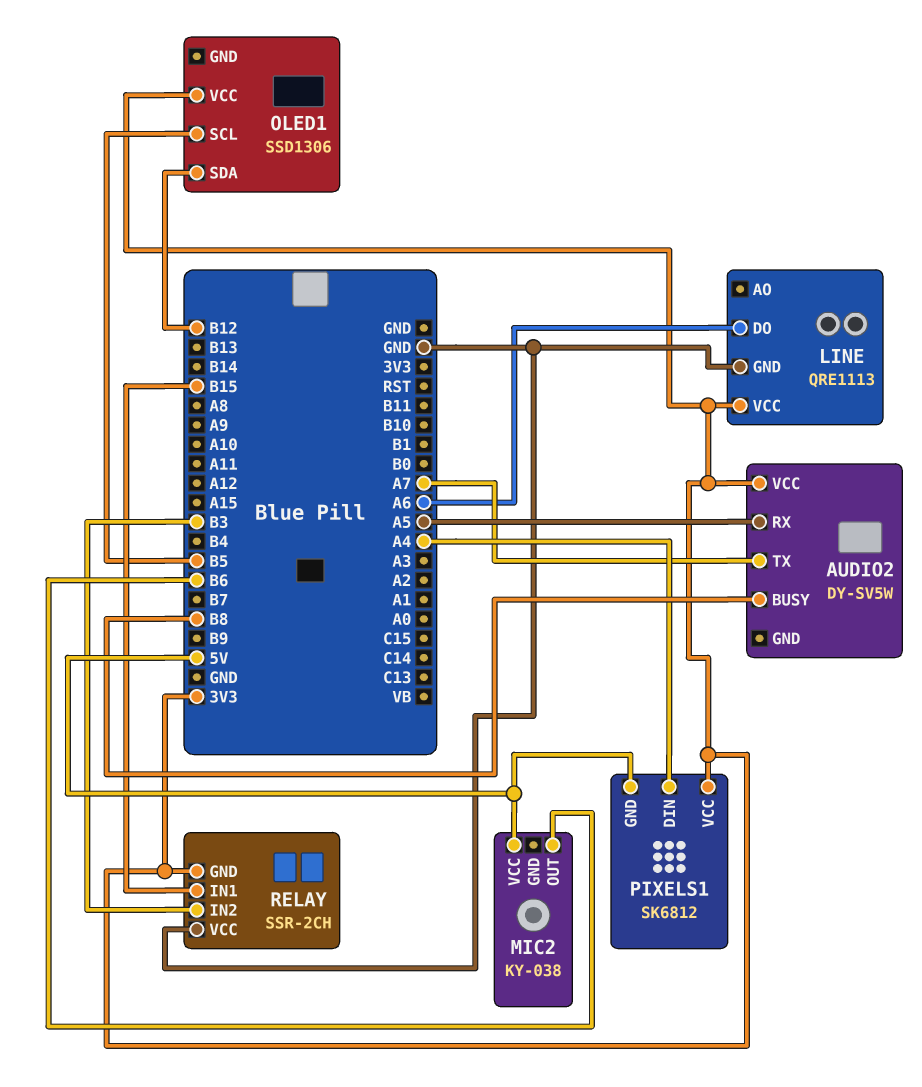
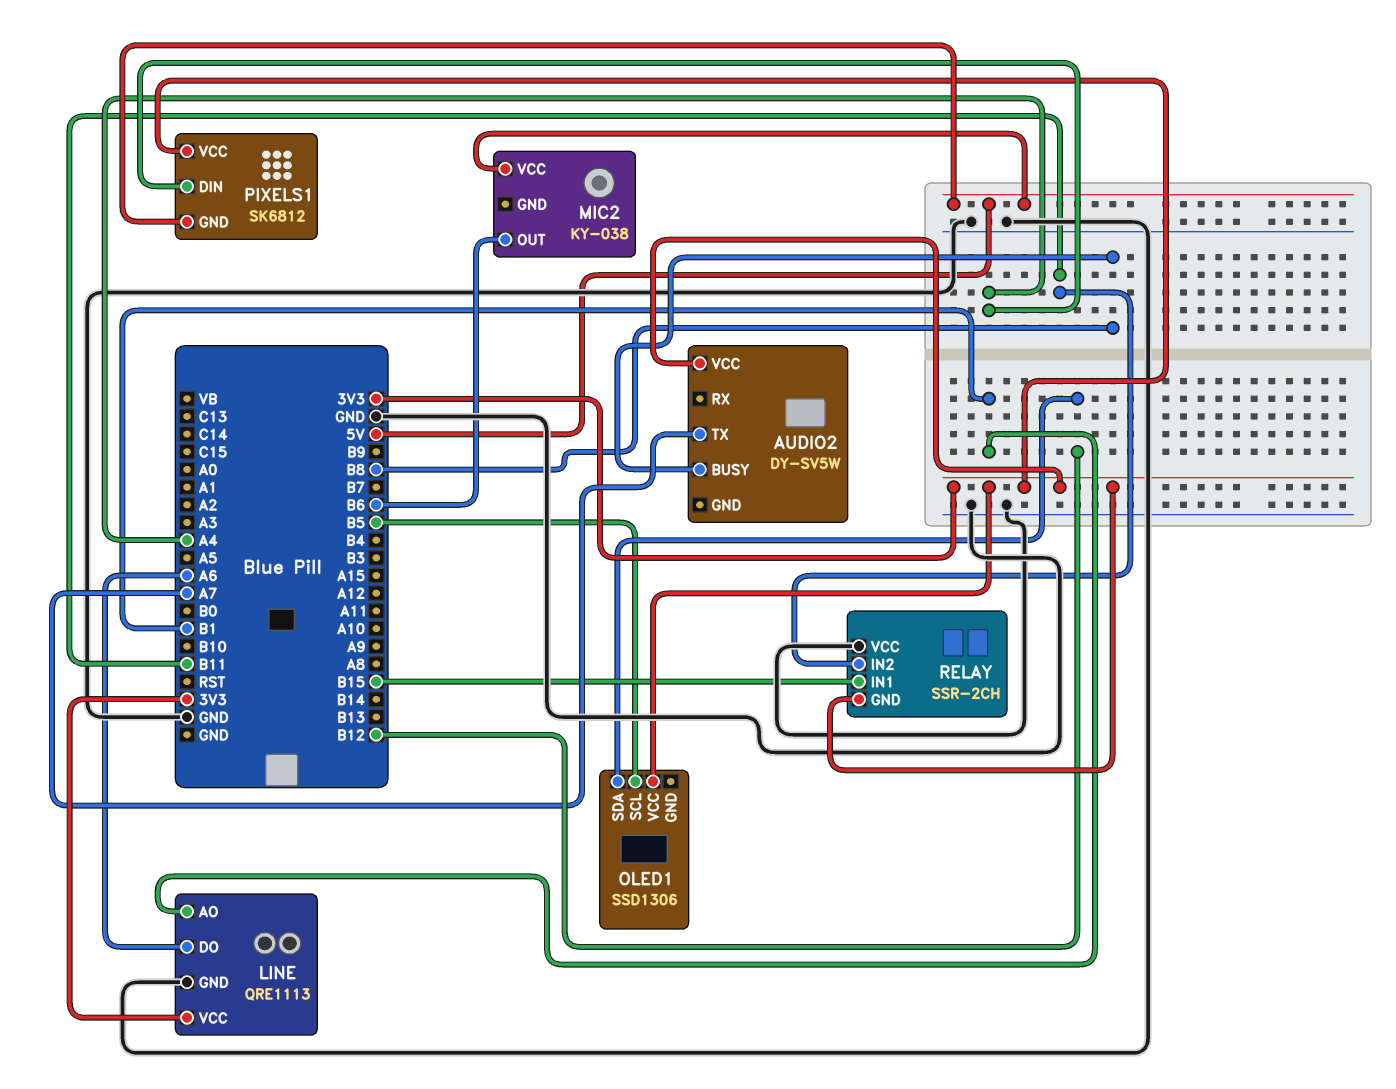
AUDIO2 pin RX: A5 -> none
LINE pin AO: none -> B1
RELAY pin IN2: B3 -> B11

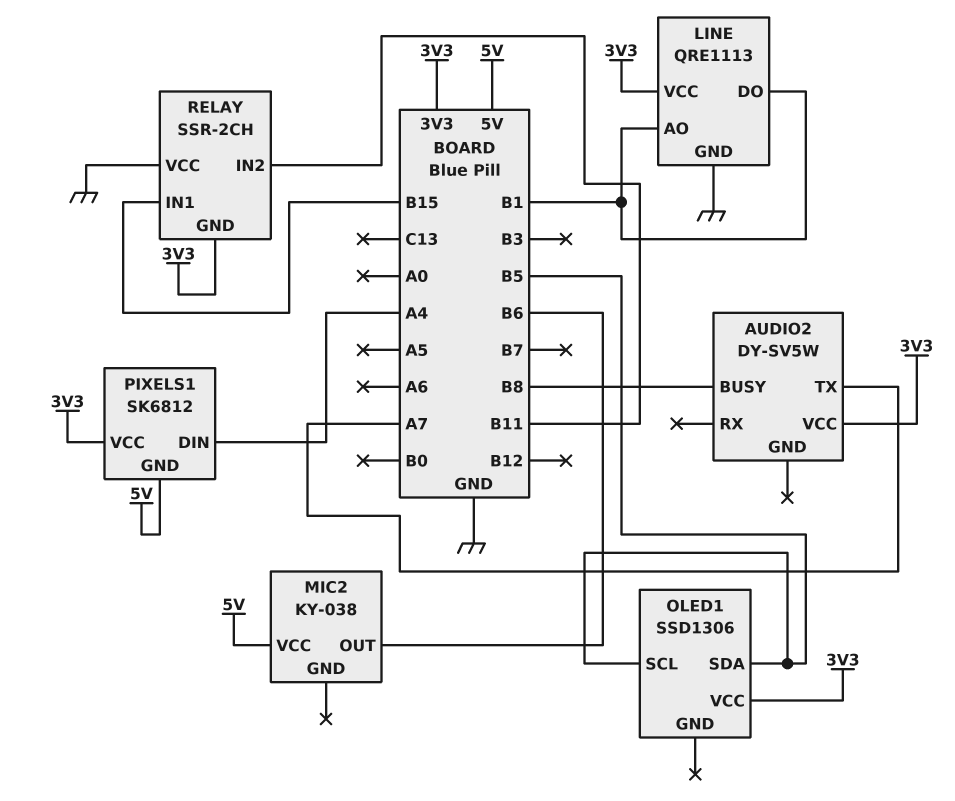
LINE pin DO: A6 -> B1
OLED1 pin SDA: B12 -> B5

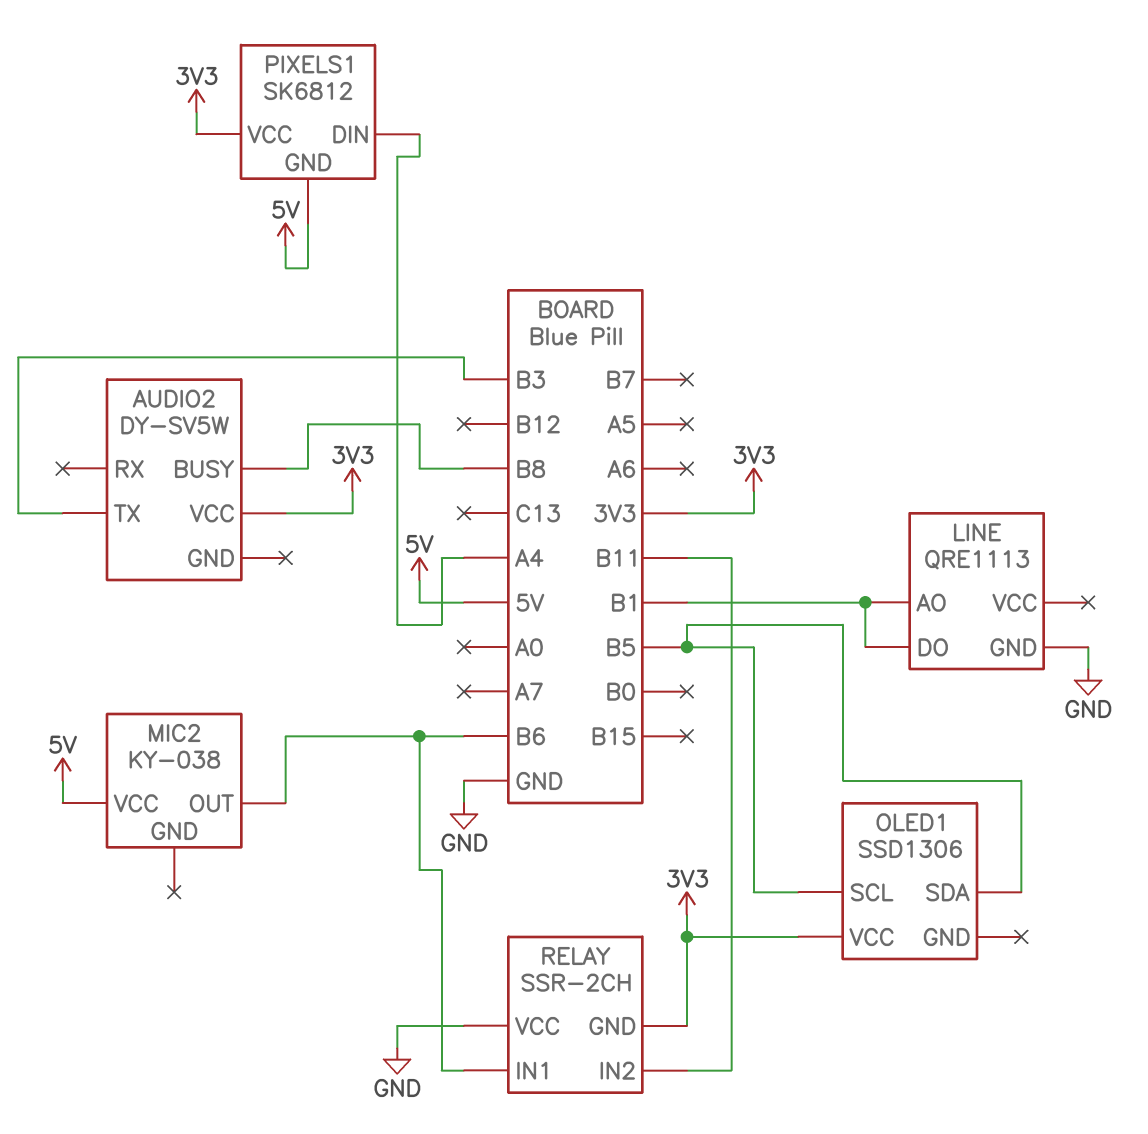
AUDIO2 pin TX: A7 -> B3
LINE pin VCC: 3V3 -> none
RELAY pin IN1: B15 -> B6

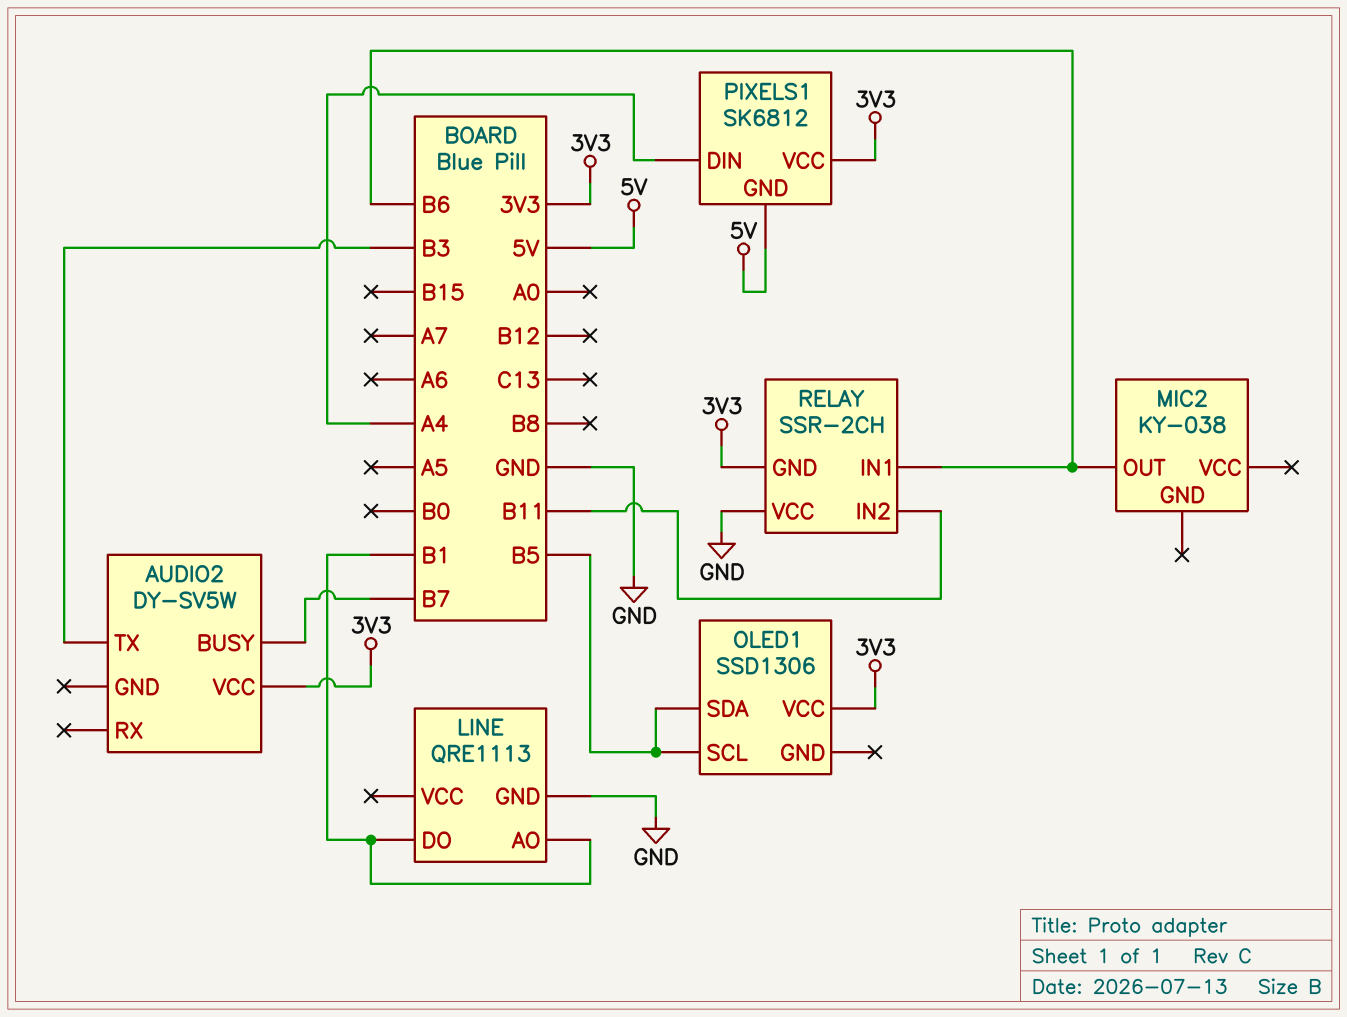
AUDIO2 pin BUSY: B8 -> B7
MIC2 pin VCC: 5V -> none

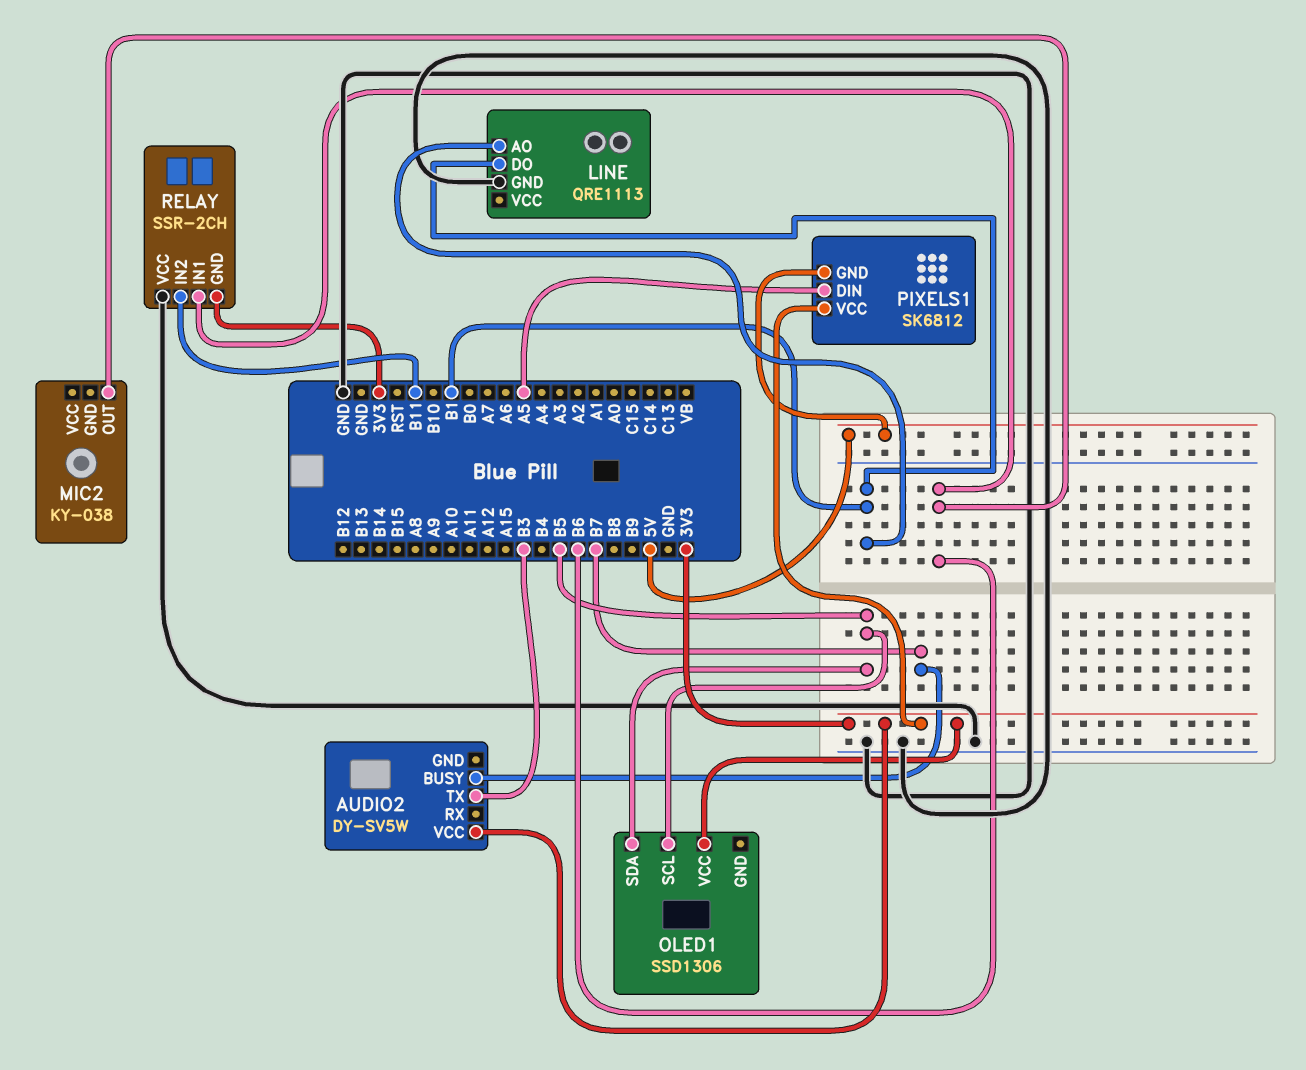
PIXELS1 pin DIN: A4 -> A5

